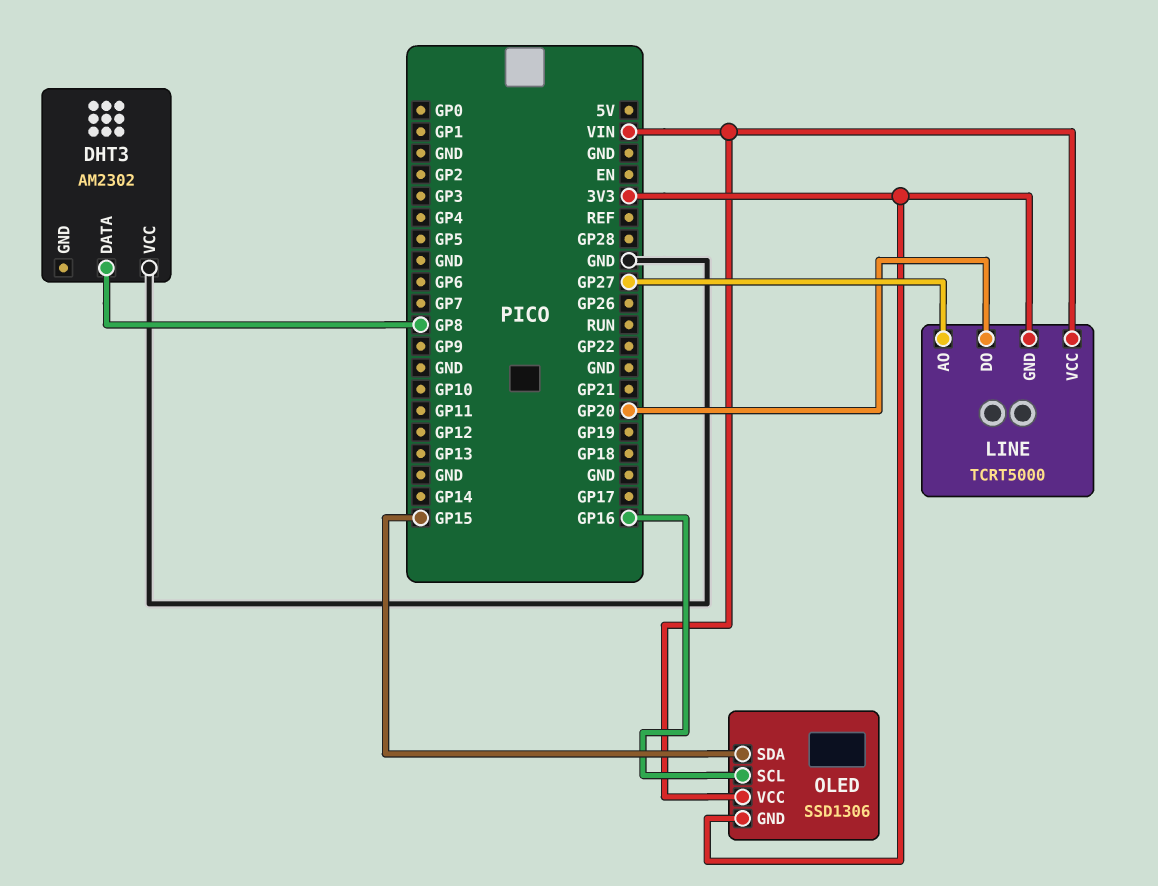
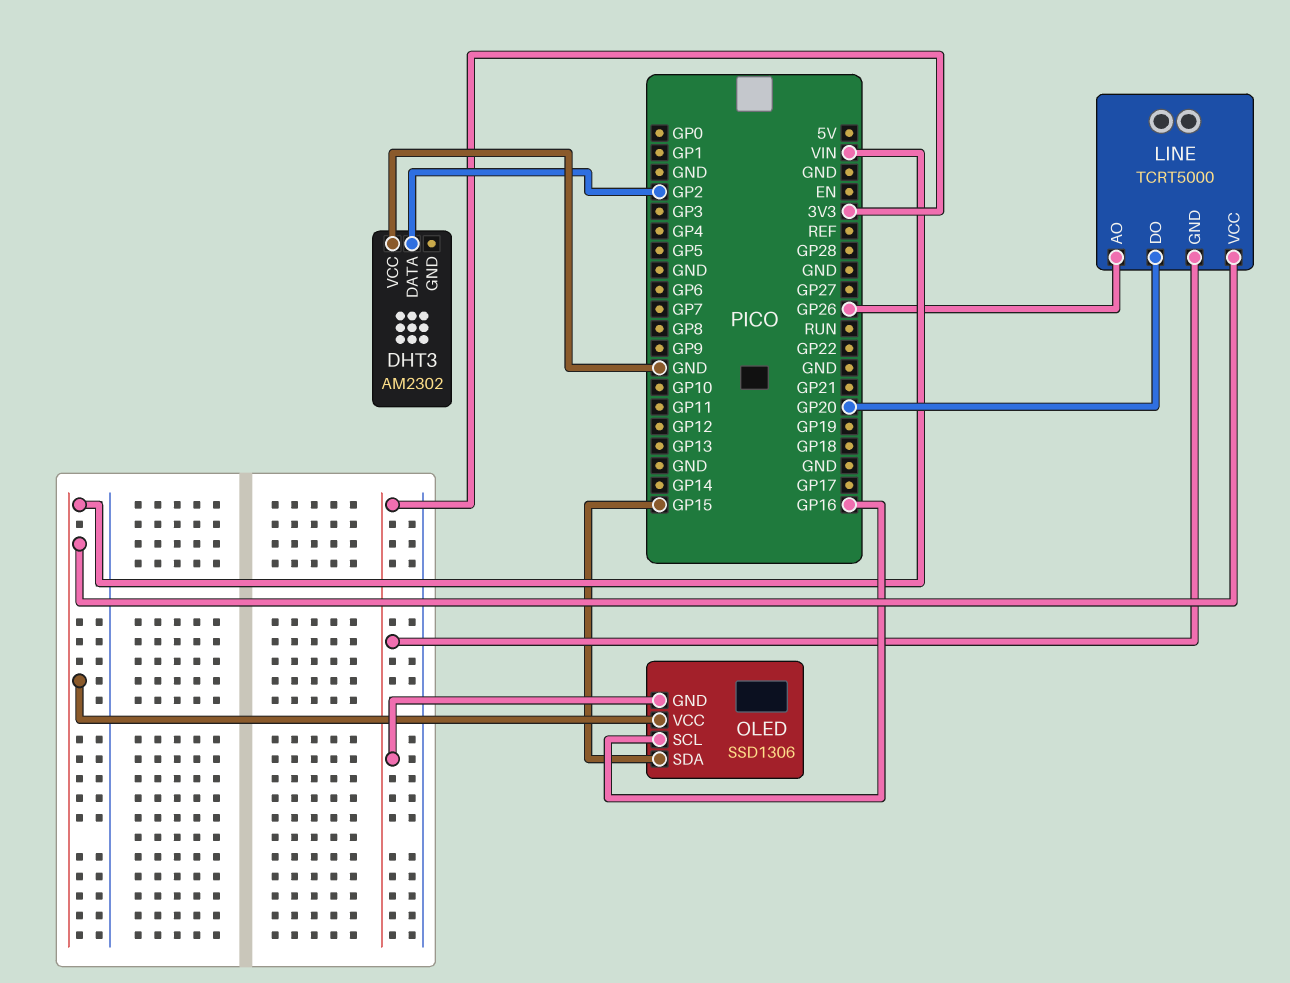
DHT3 pin DATA: GP8 -> GP2
LINE pin AO: GP27 -> GP26

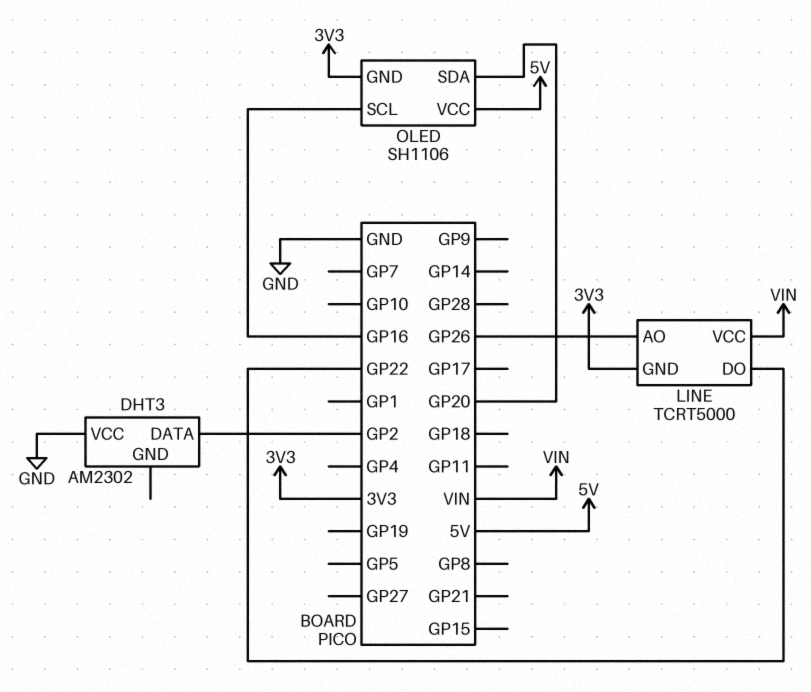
LINE pin DO: GP20 -> GP22
OLED: SSD1306 -> SH1106
OLED pin SDA: GP15 -> GP20
OLED pin VCC: VIN -> 5V

